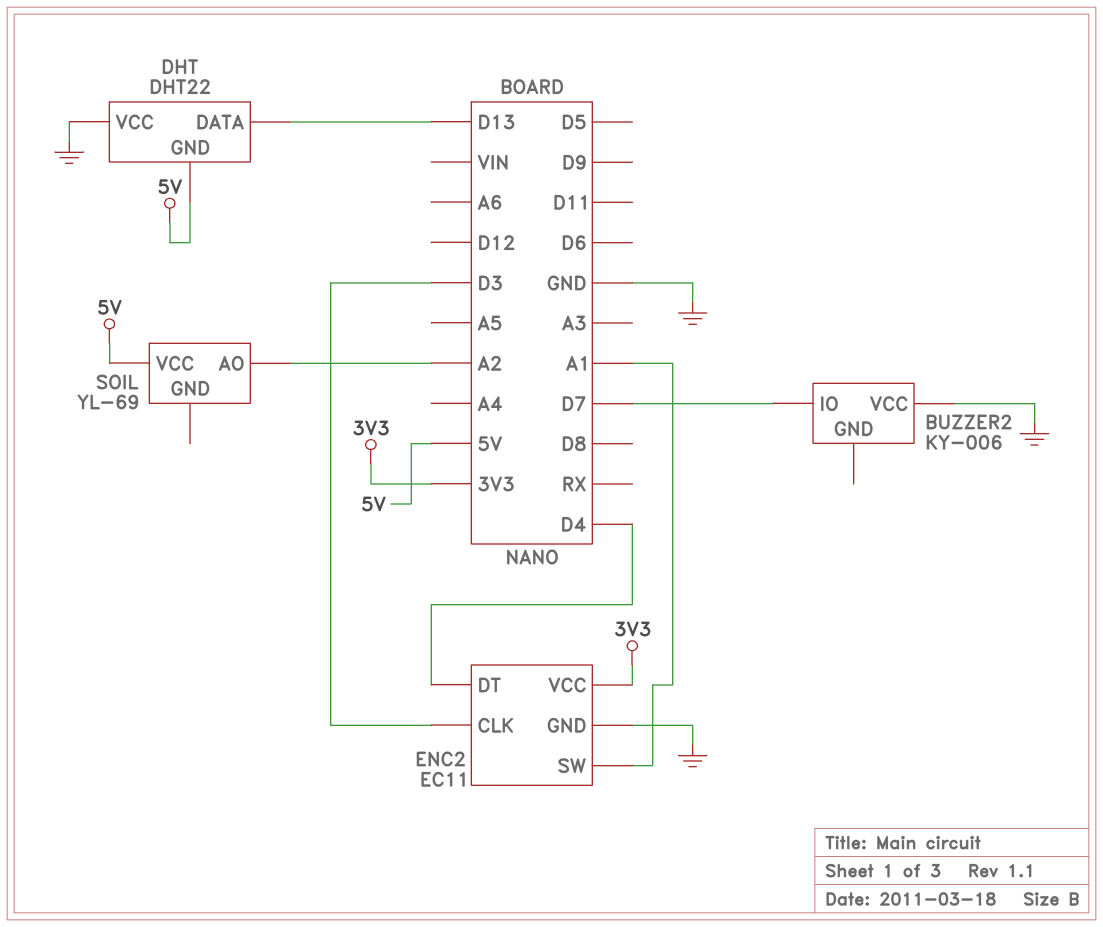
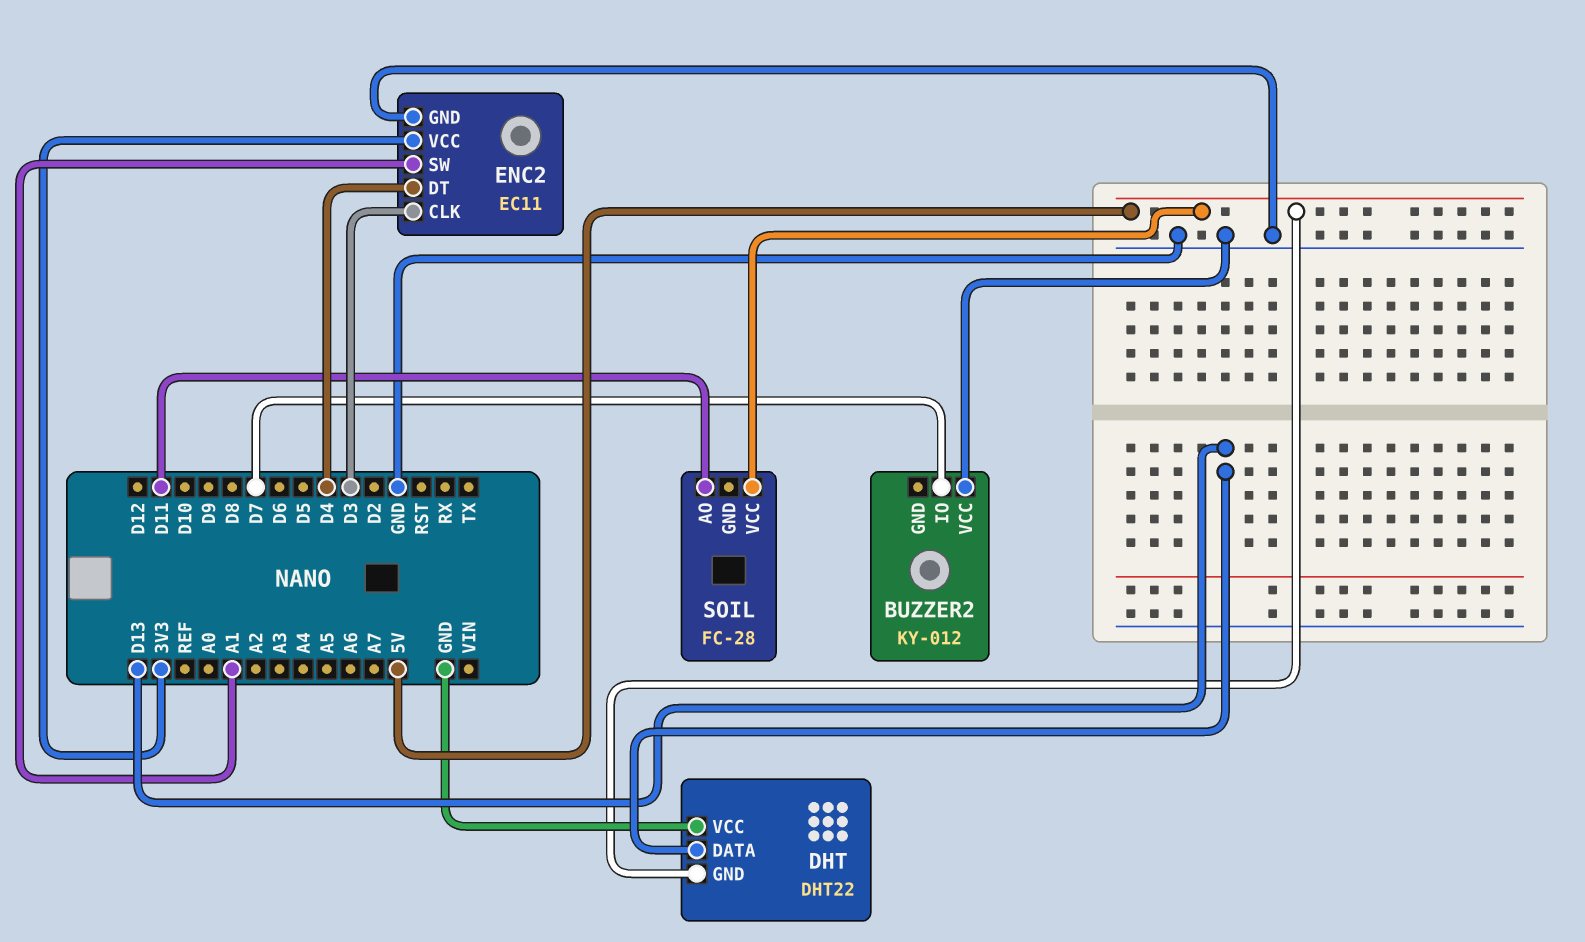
BUZZER2: KY-006 -> KY-012
SOIL: YL-69 -> FC-28
SOIL pin AO: A2 -> D11

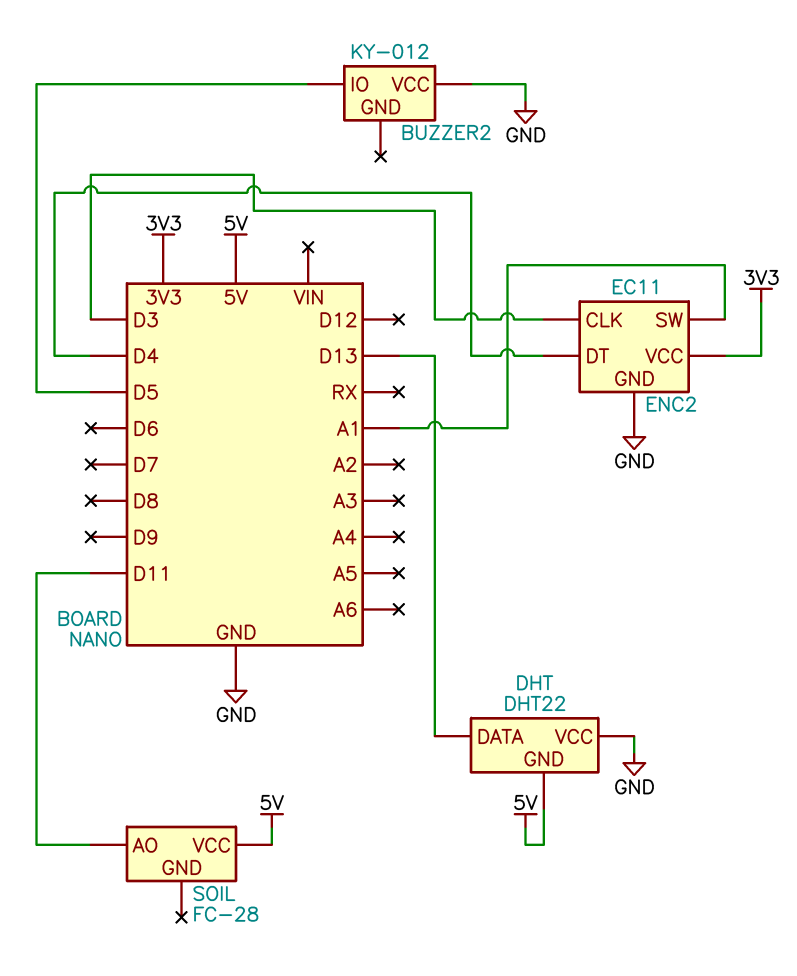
BUZZER2 pin IO: D7 -> D5

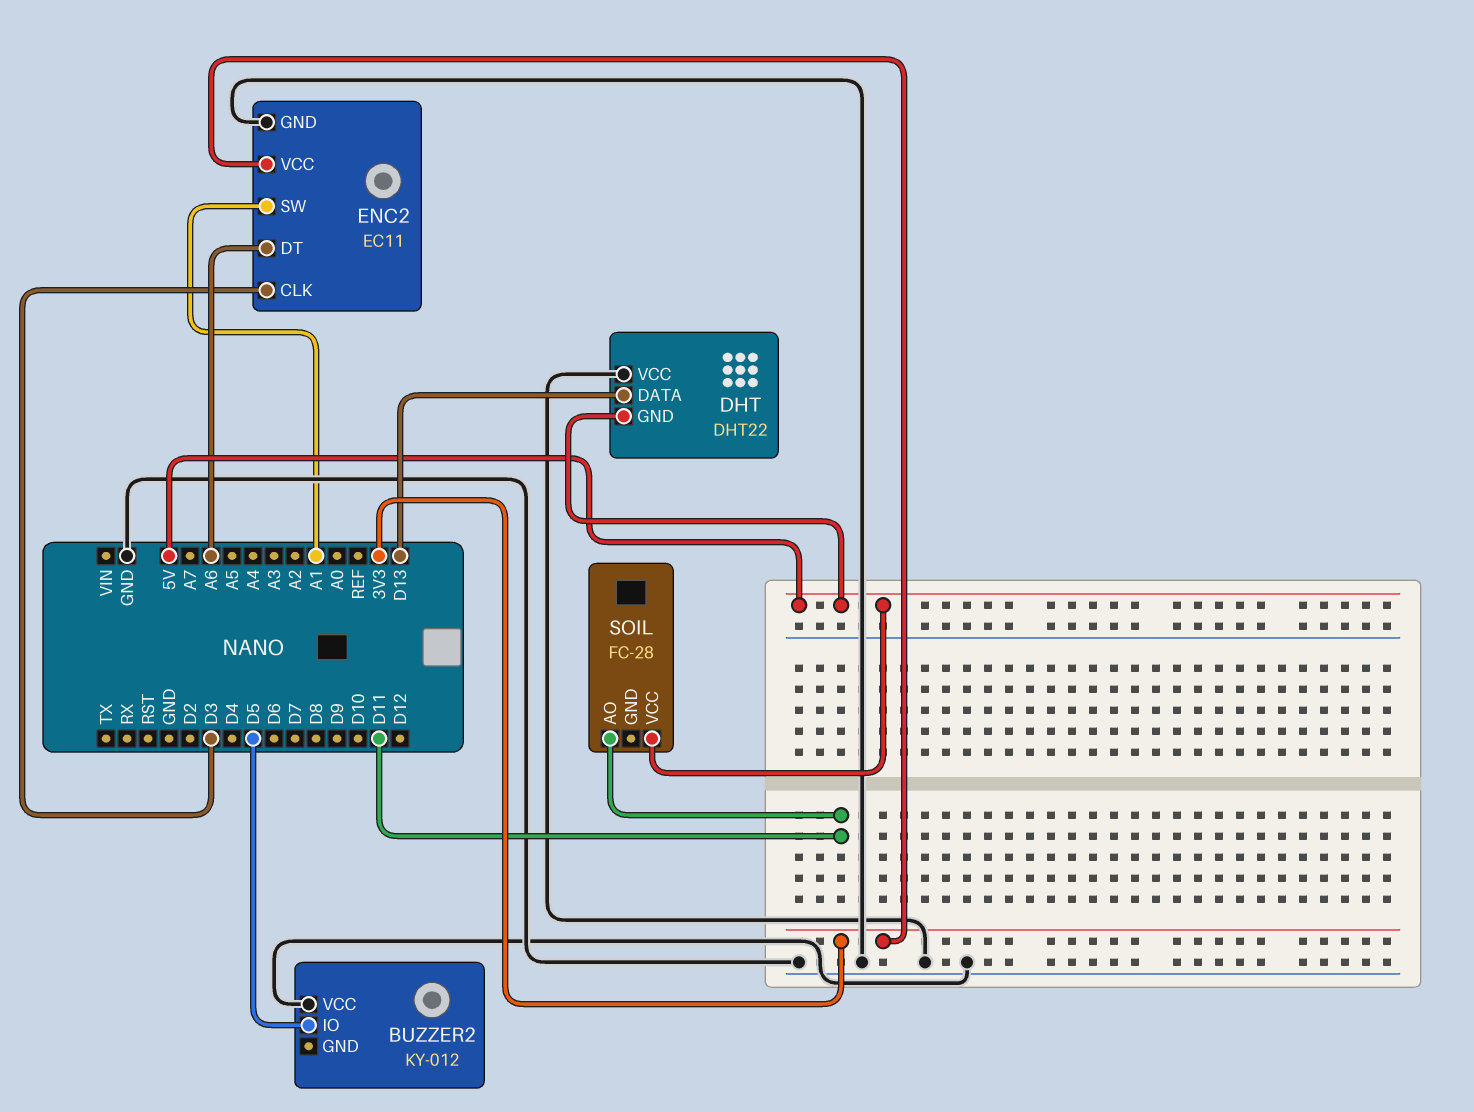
ENC2 pin DT: D4 -> A6

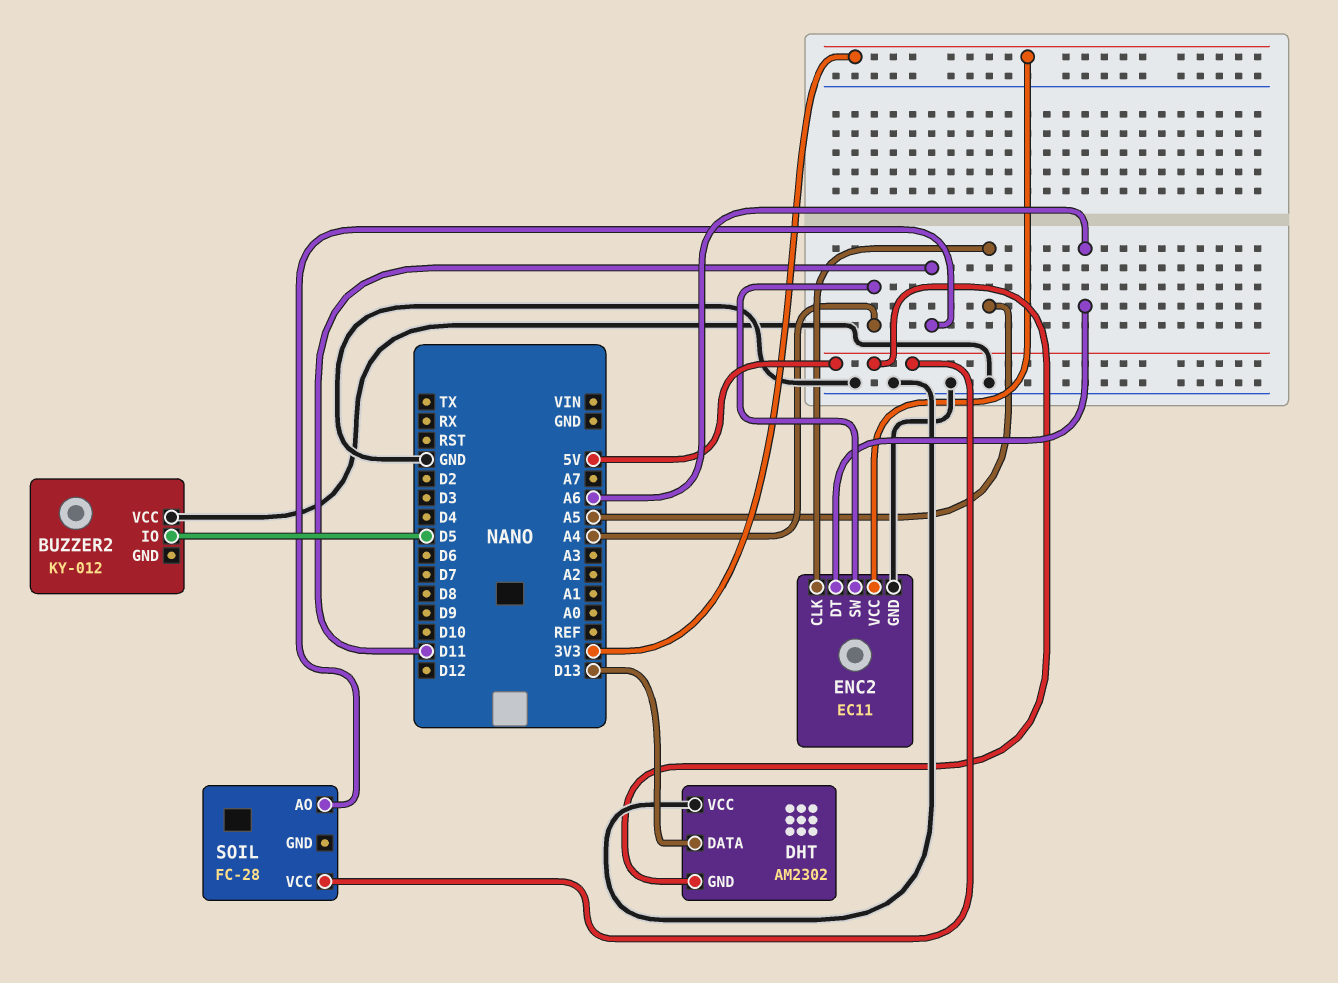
DHT: DHT22 -> AM2302
ENC2 pin CLK: D3 -> A5
ENC2 pin SW: A1 -> A4

